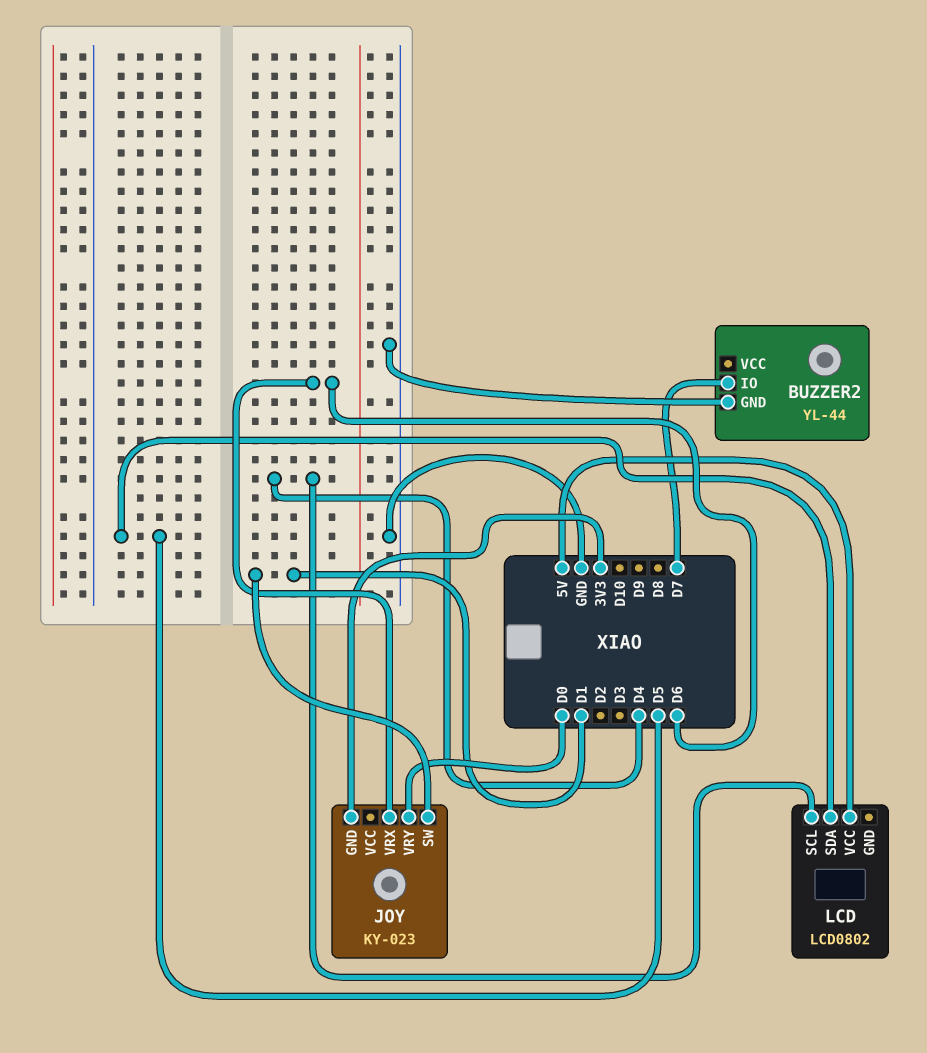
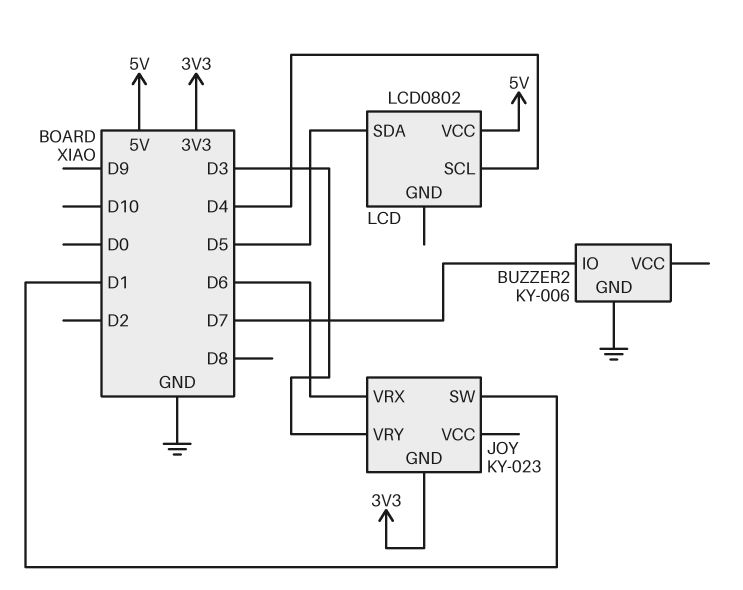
BUZZER2: YL-44 -> KY-006
JOY pin VRY: D0 -> D3

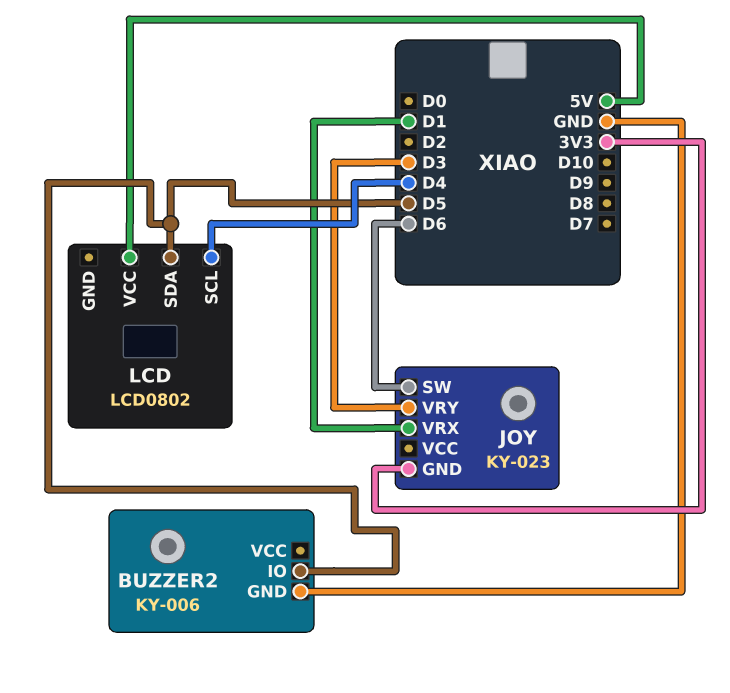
BUZZER2 pin IO: D7 -> D5
JOY pin SW: D1 -> D6
JOY pin VRX: D6 -> D1

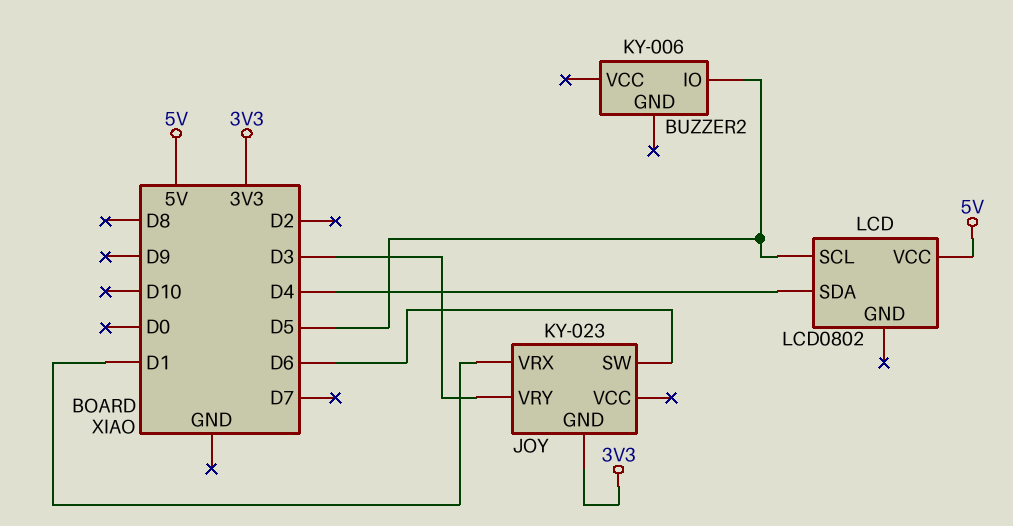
BUZZER2 pin GND: GND -> none
LCD pin SCL: D4 -> D5
LCD pin SDA: D5 -> D4

